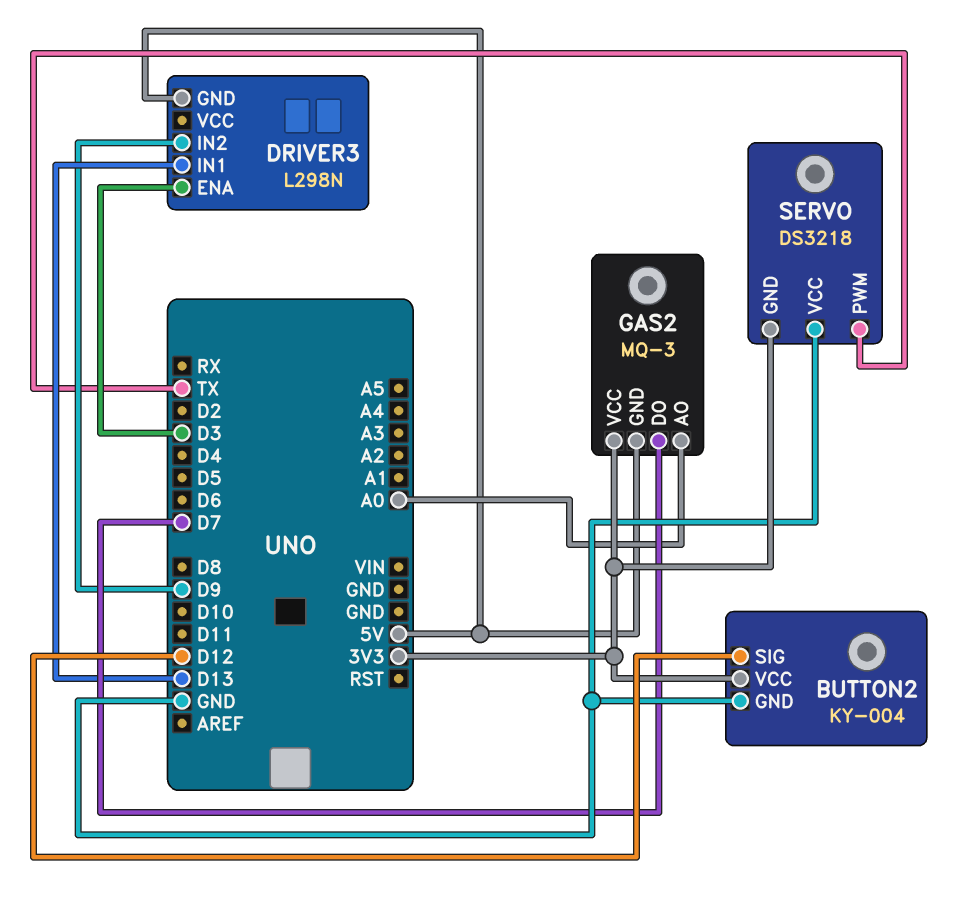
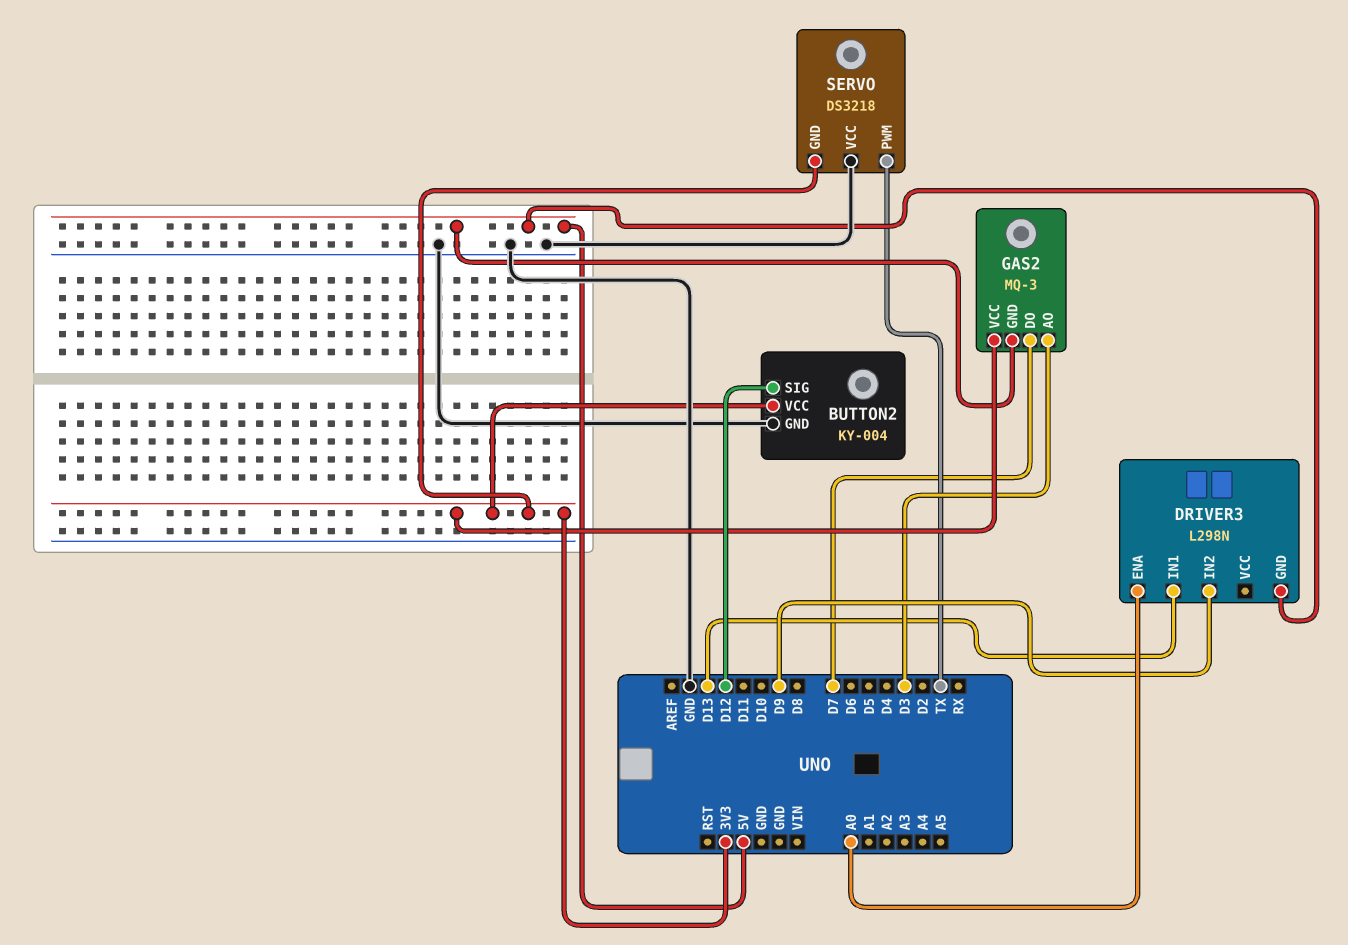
DRIVER3 pin ENA: D3 -> A0
GAS2 pin AO: A0 -> D3

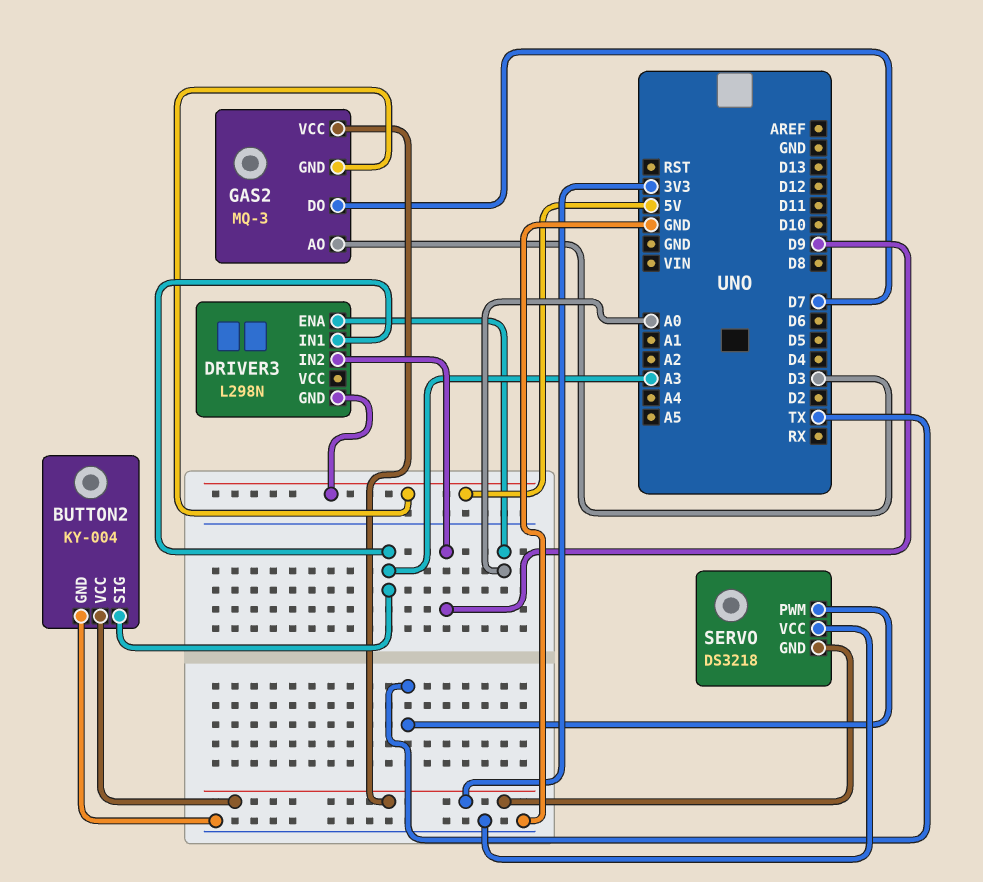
BUTTON2 pin SIG: D12 -> A3
DRIVER3 pin IN1: D13 -> A3

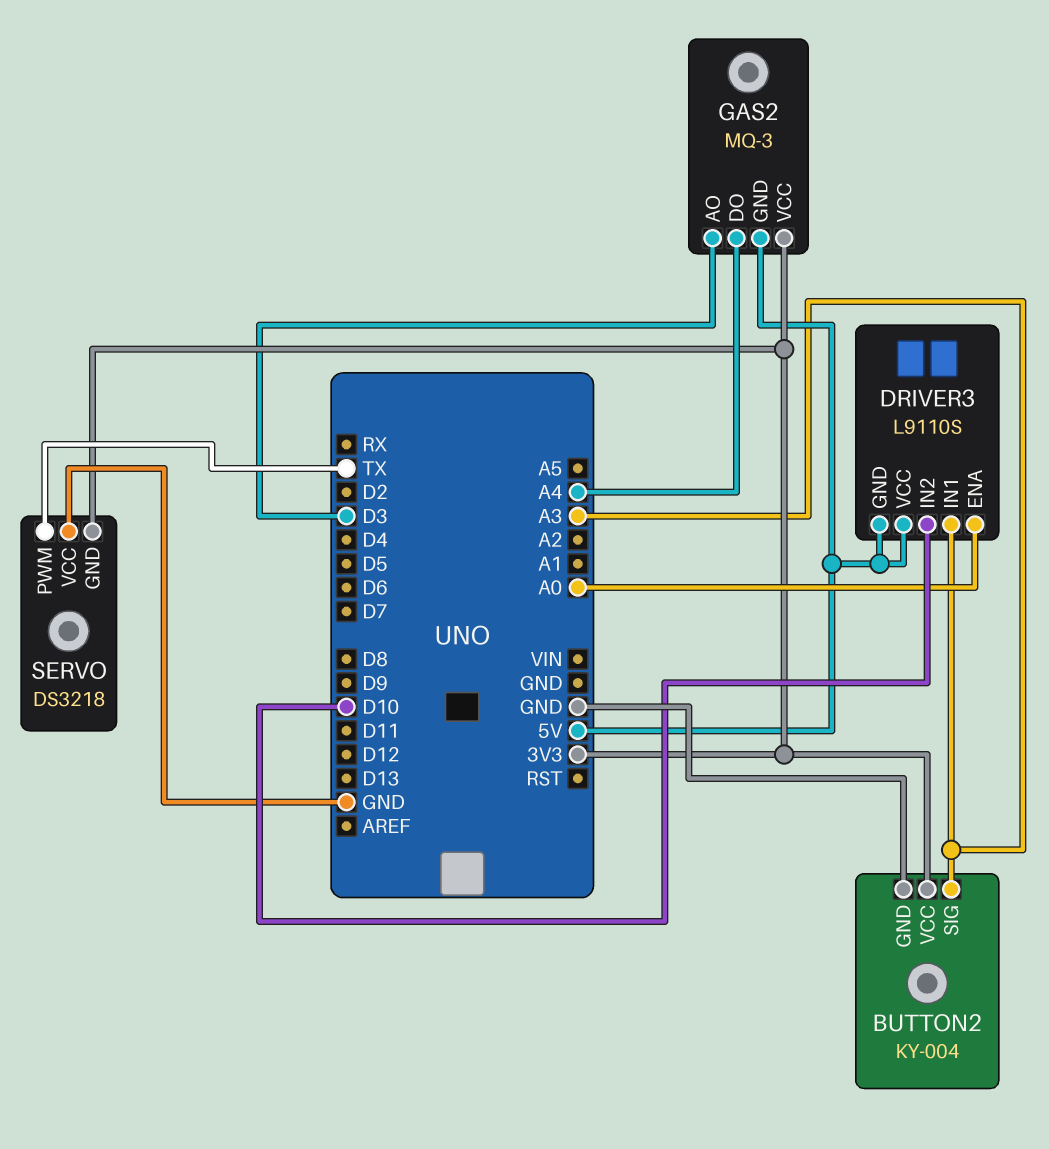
DRIVER3: L298N -> L9110S
DRIVER3 pin IN2: D9 -> D10
DRIVER3 pin VCC: none -> 5V
GAS2 pin DO: D7 -> A4

